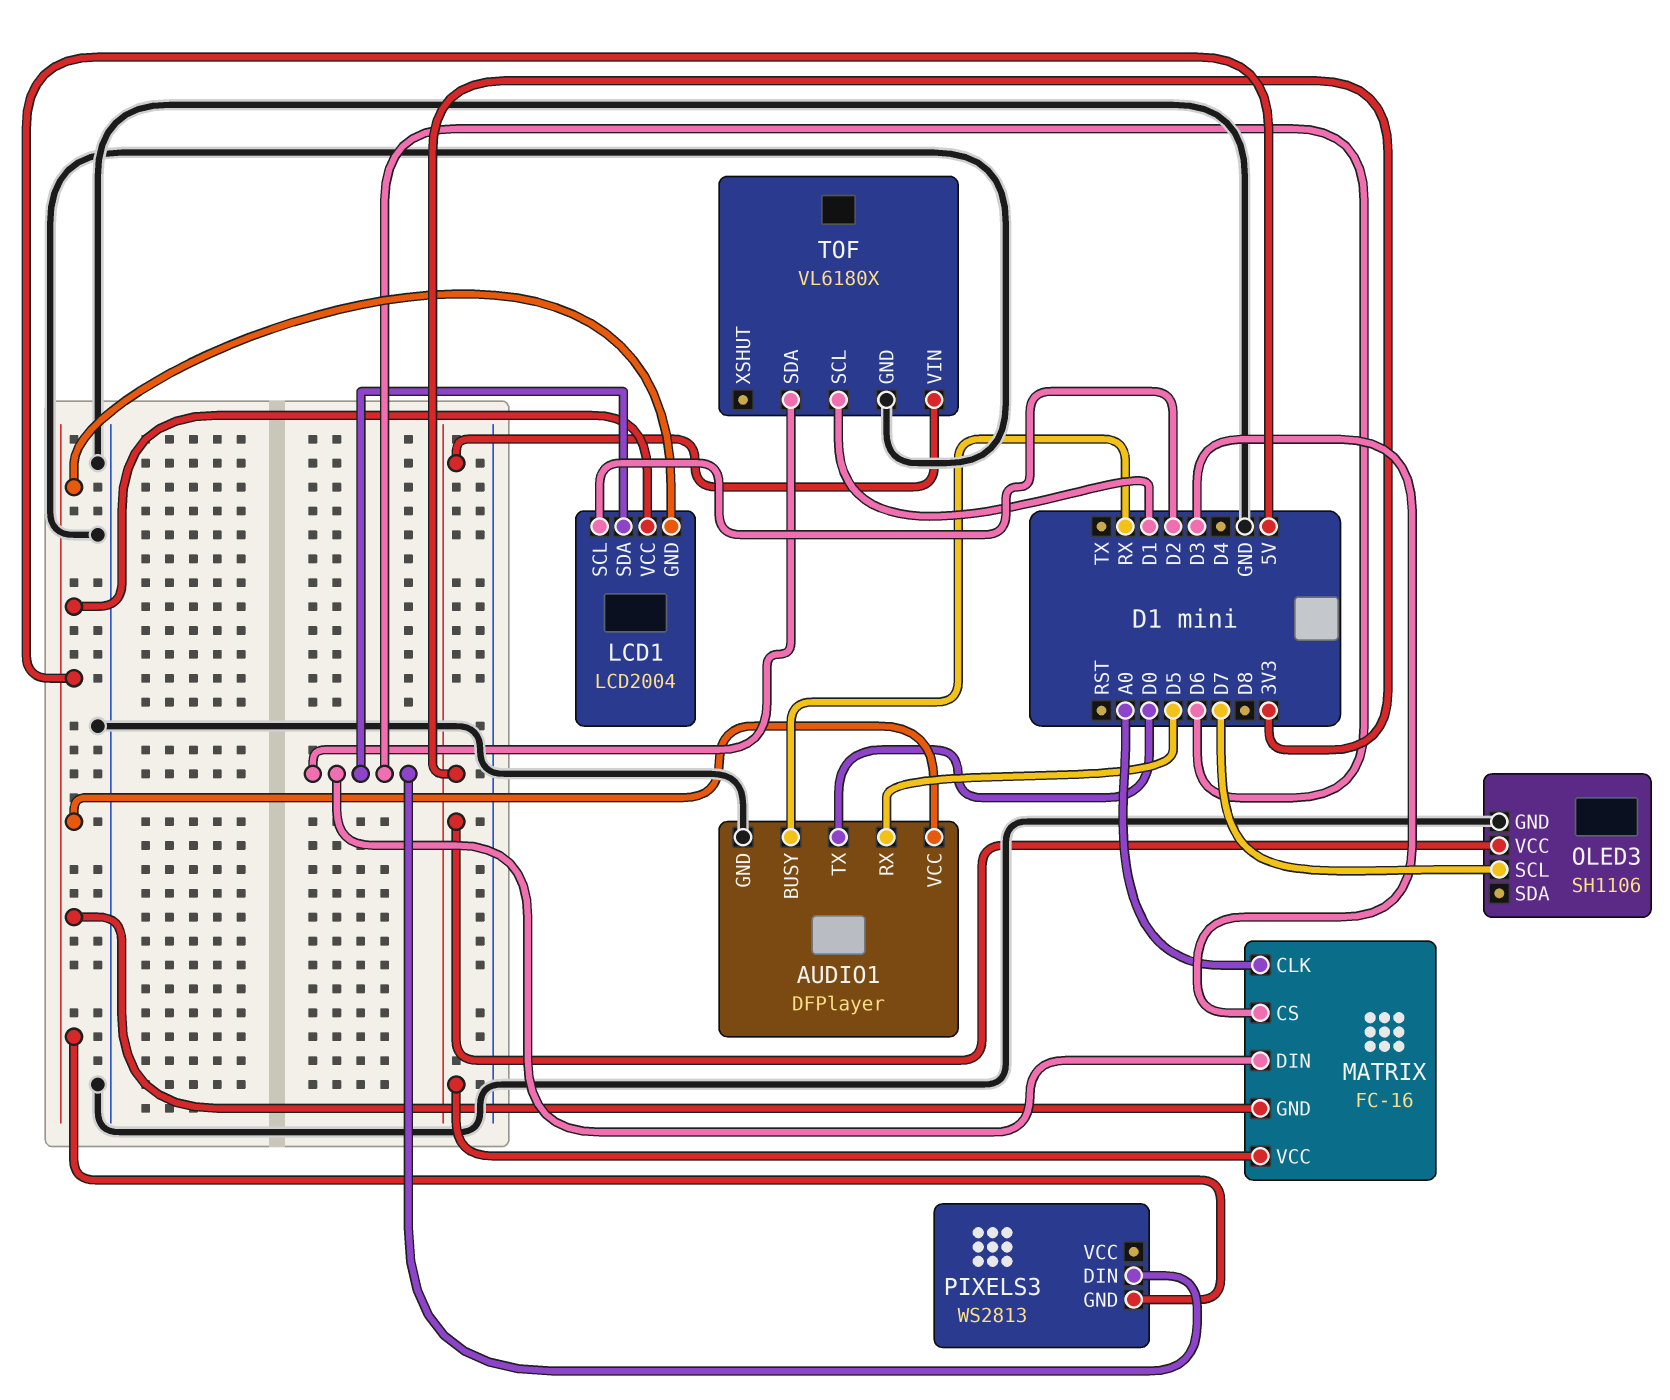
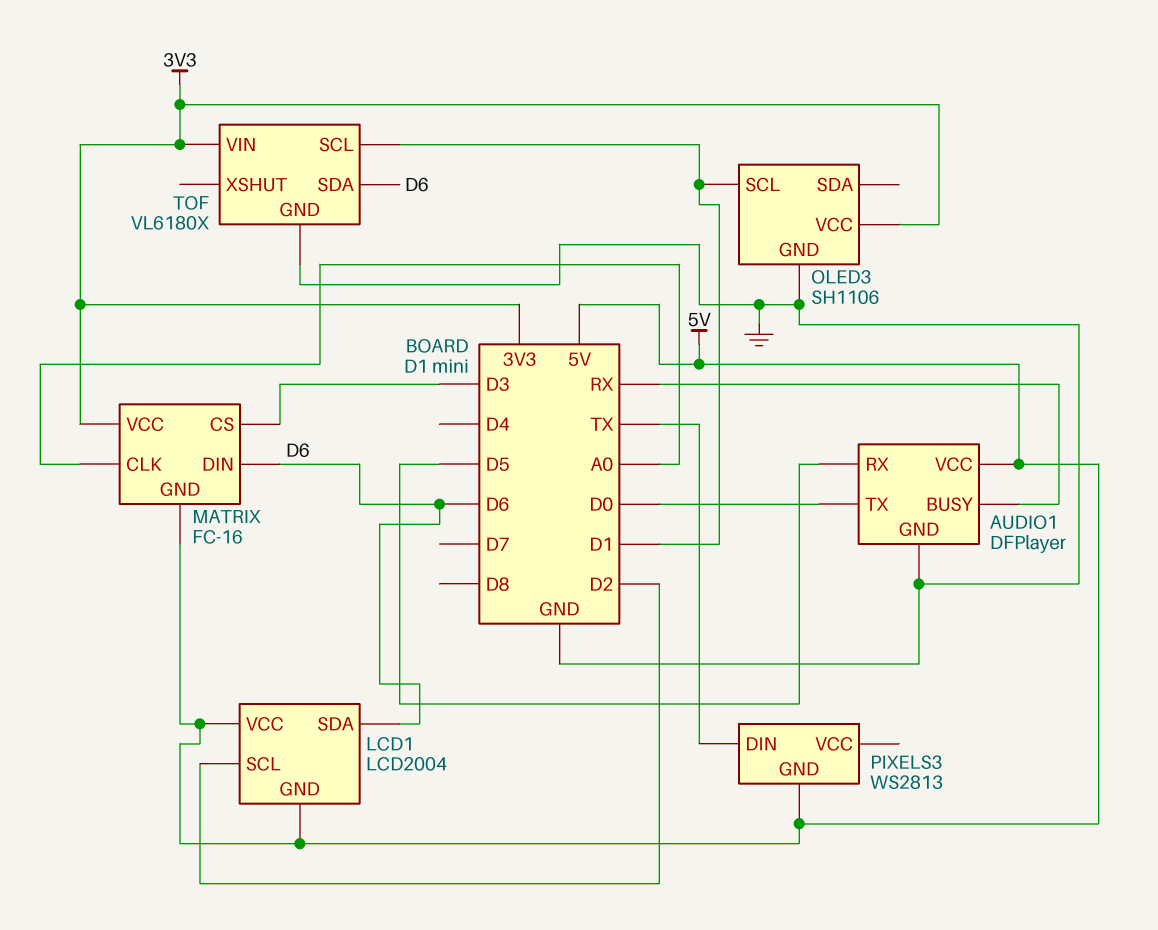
OLED3 pin SCL: D7 -> D1
PIXELS3 pin DIN: D6 -> TX

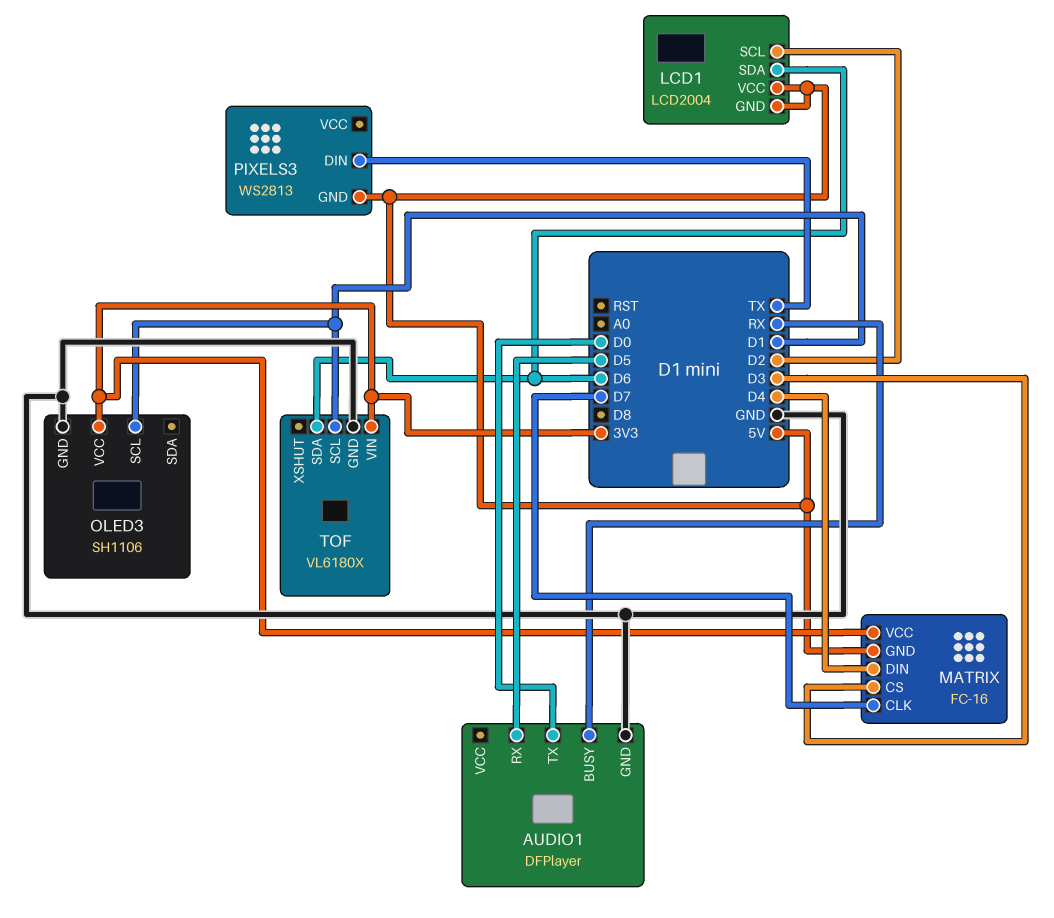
AUDIO1 pin VCC: 5V -> none
MATRIX pin CLK: A0 -> D7
MATRIX pin DIN: D6 -> D4

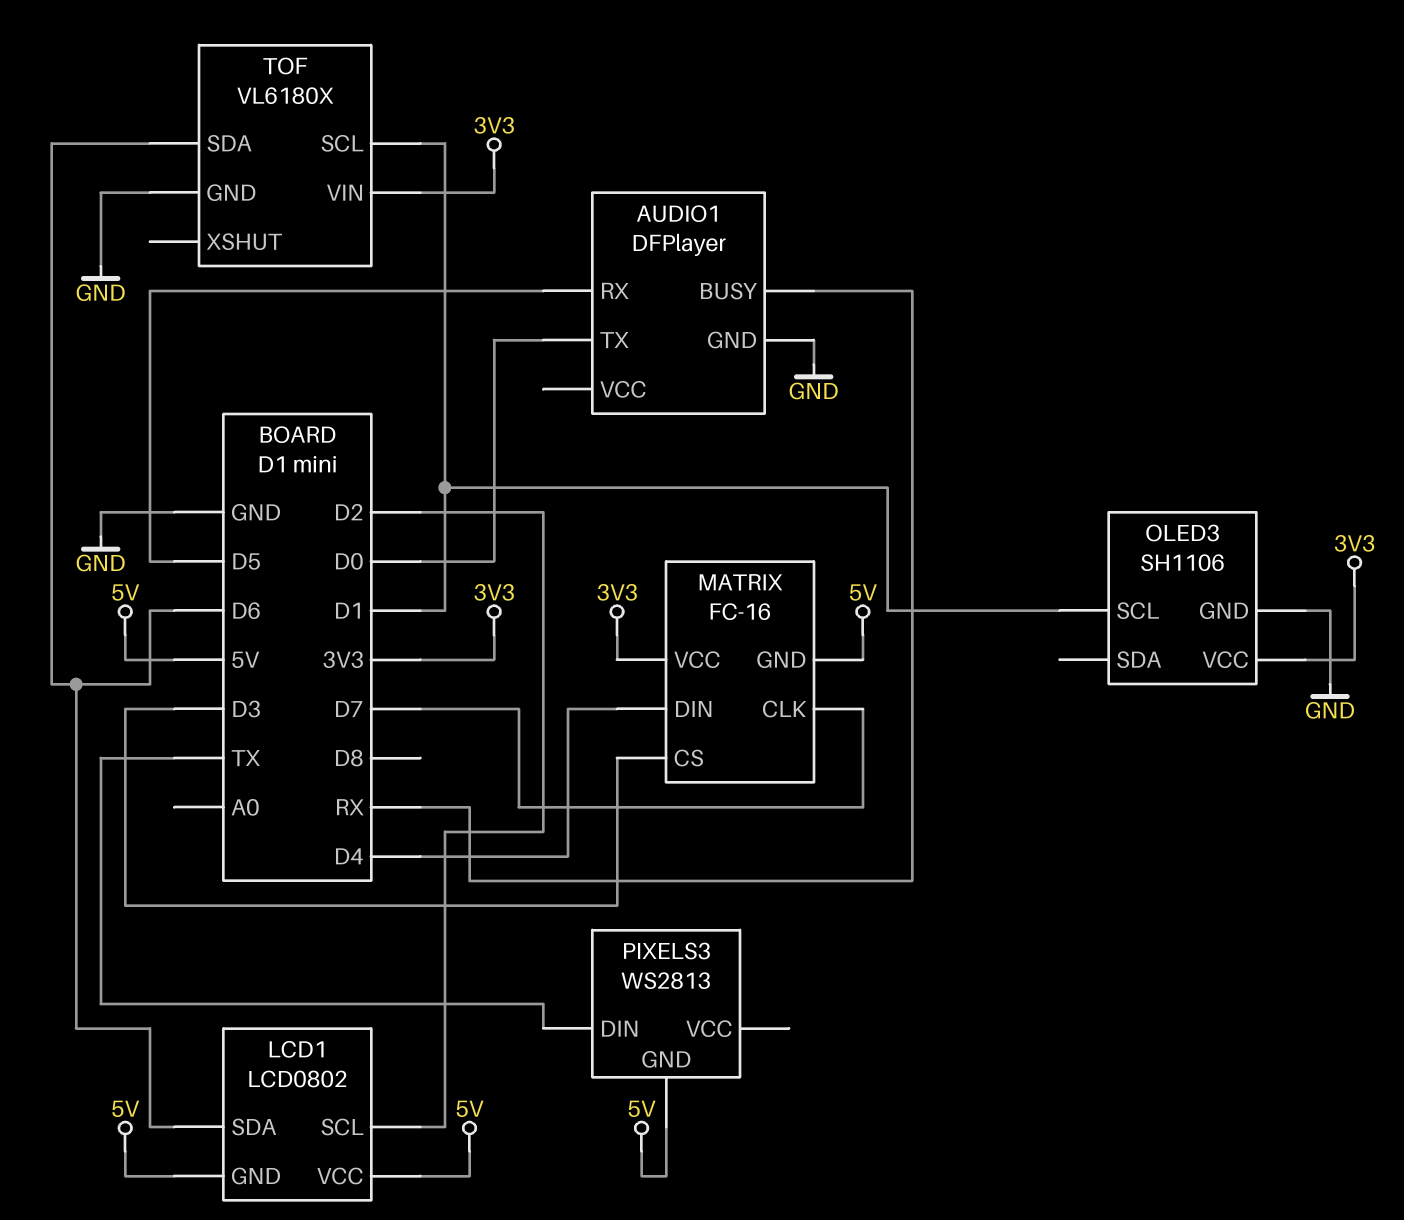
LCD1: LCD2004 -> LCD0802

